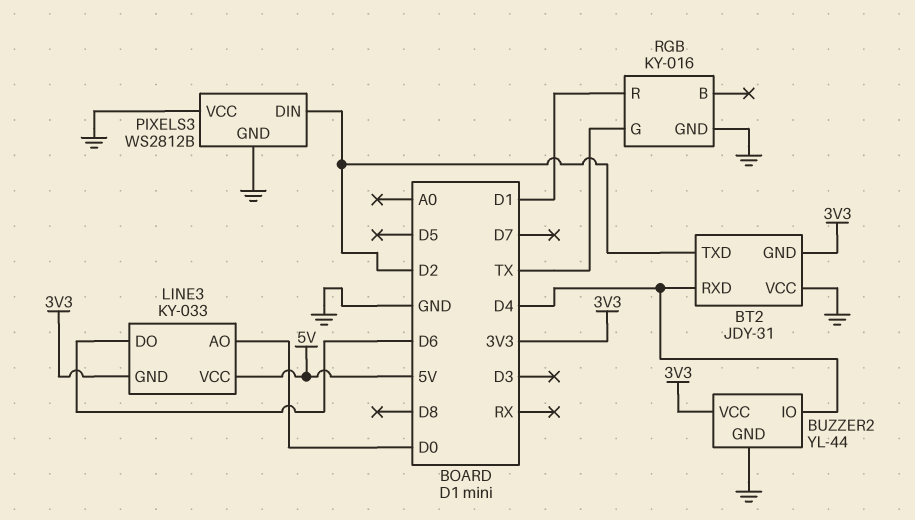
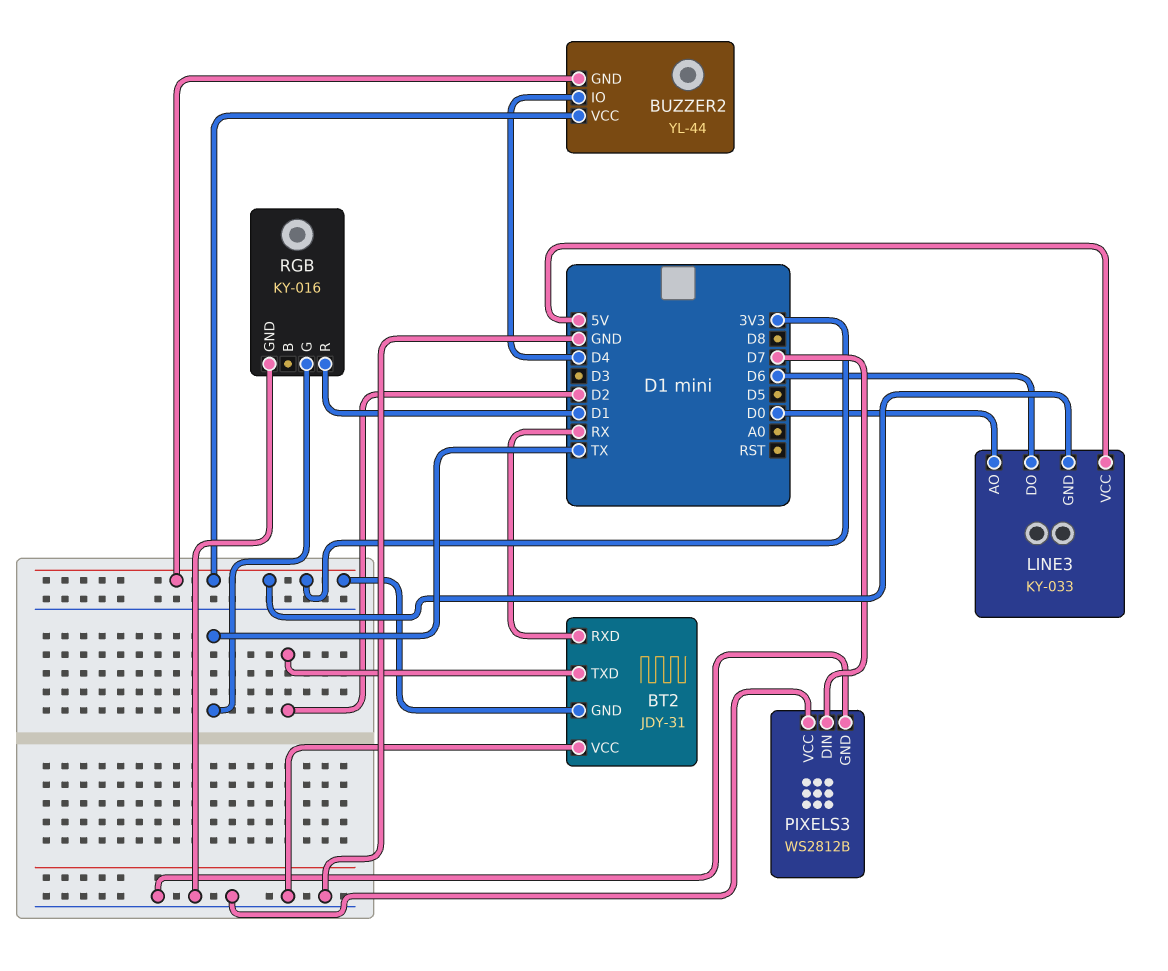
BT2 pin RXD: D4 -> RX
BUZZER2 pin GND: GND -> 3V3
PIXELS3 pin DIN: D2 -> D7

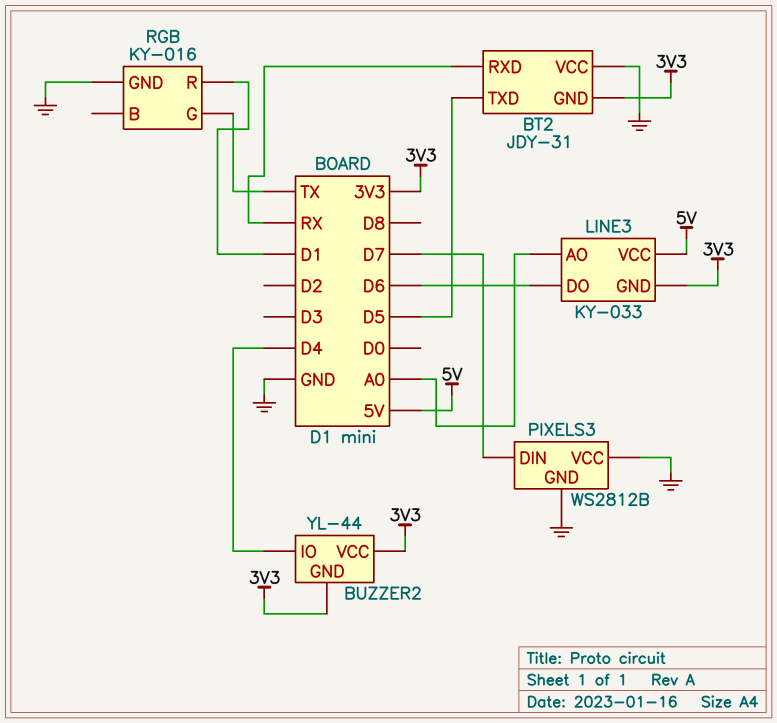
BT2 pin TXD: D2 -> D5
LINE3 pin AO: D0 -> A0

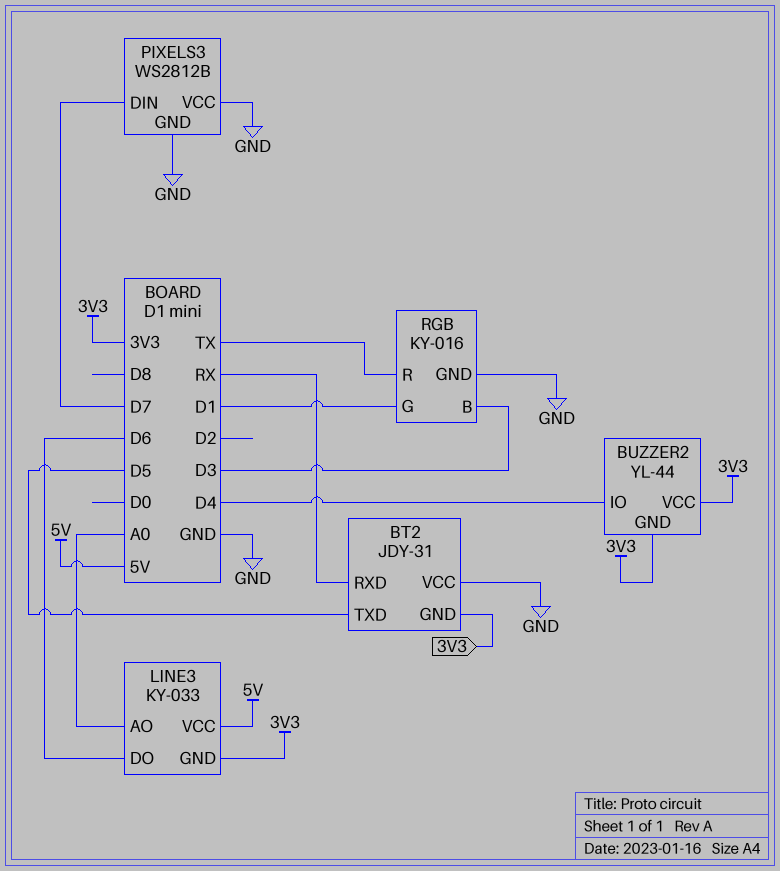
RGB pin B: none -> D3
RGB pin G: TX -> D1
RGB pin R: D1 -> TX

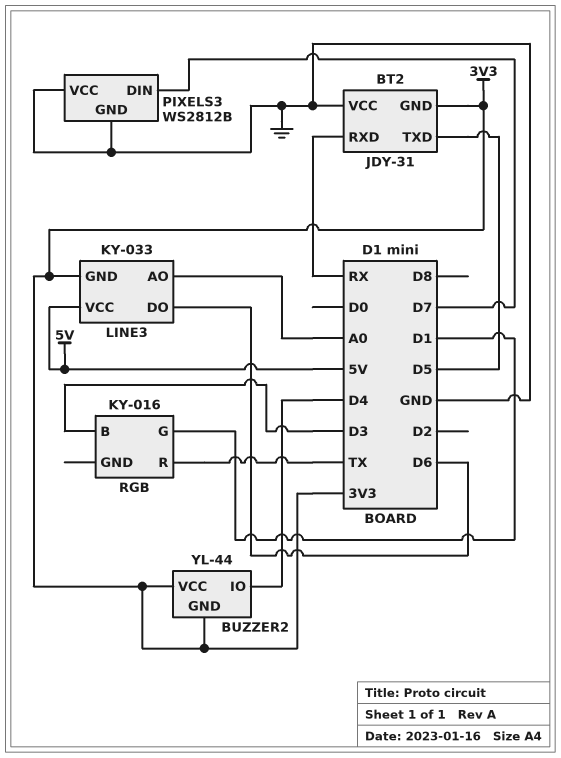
RGB pin GND: GND -> none

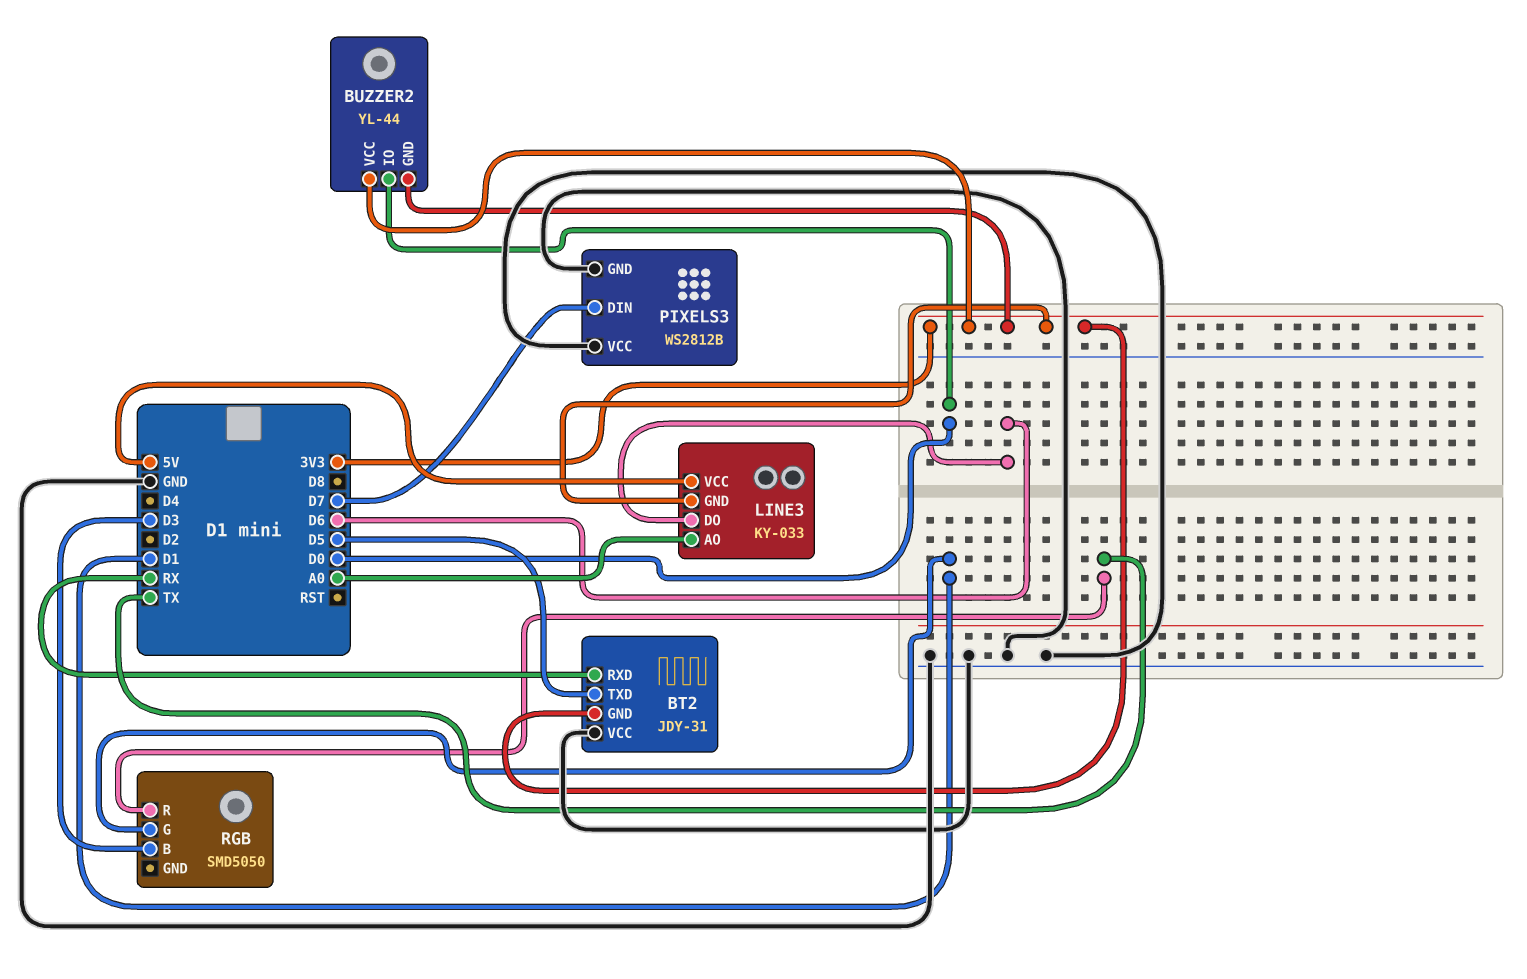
BUZZER2 pin IO: D4 -> D0
RGB: KY-016 -> SMD5050

